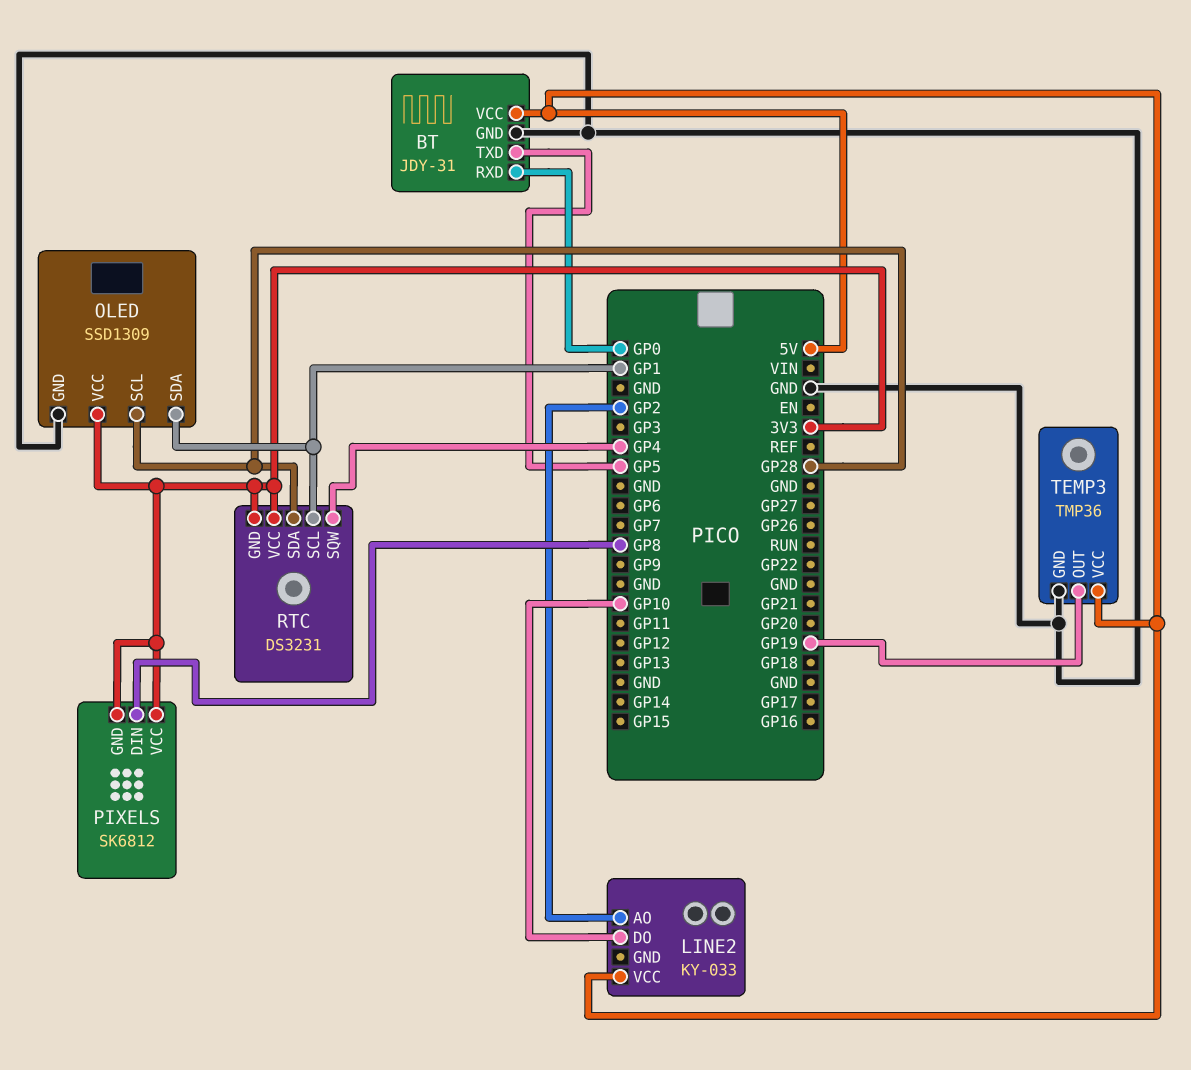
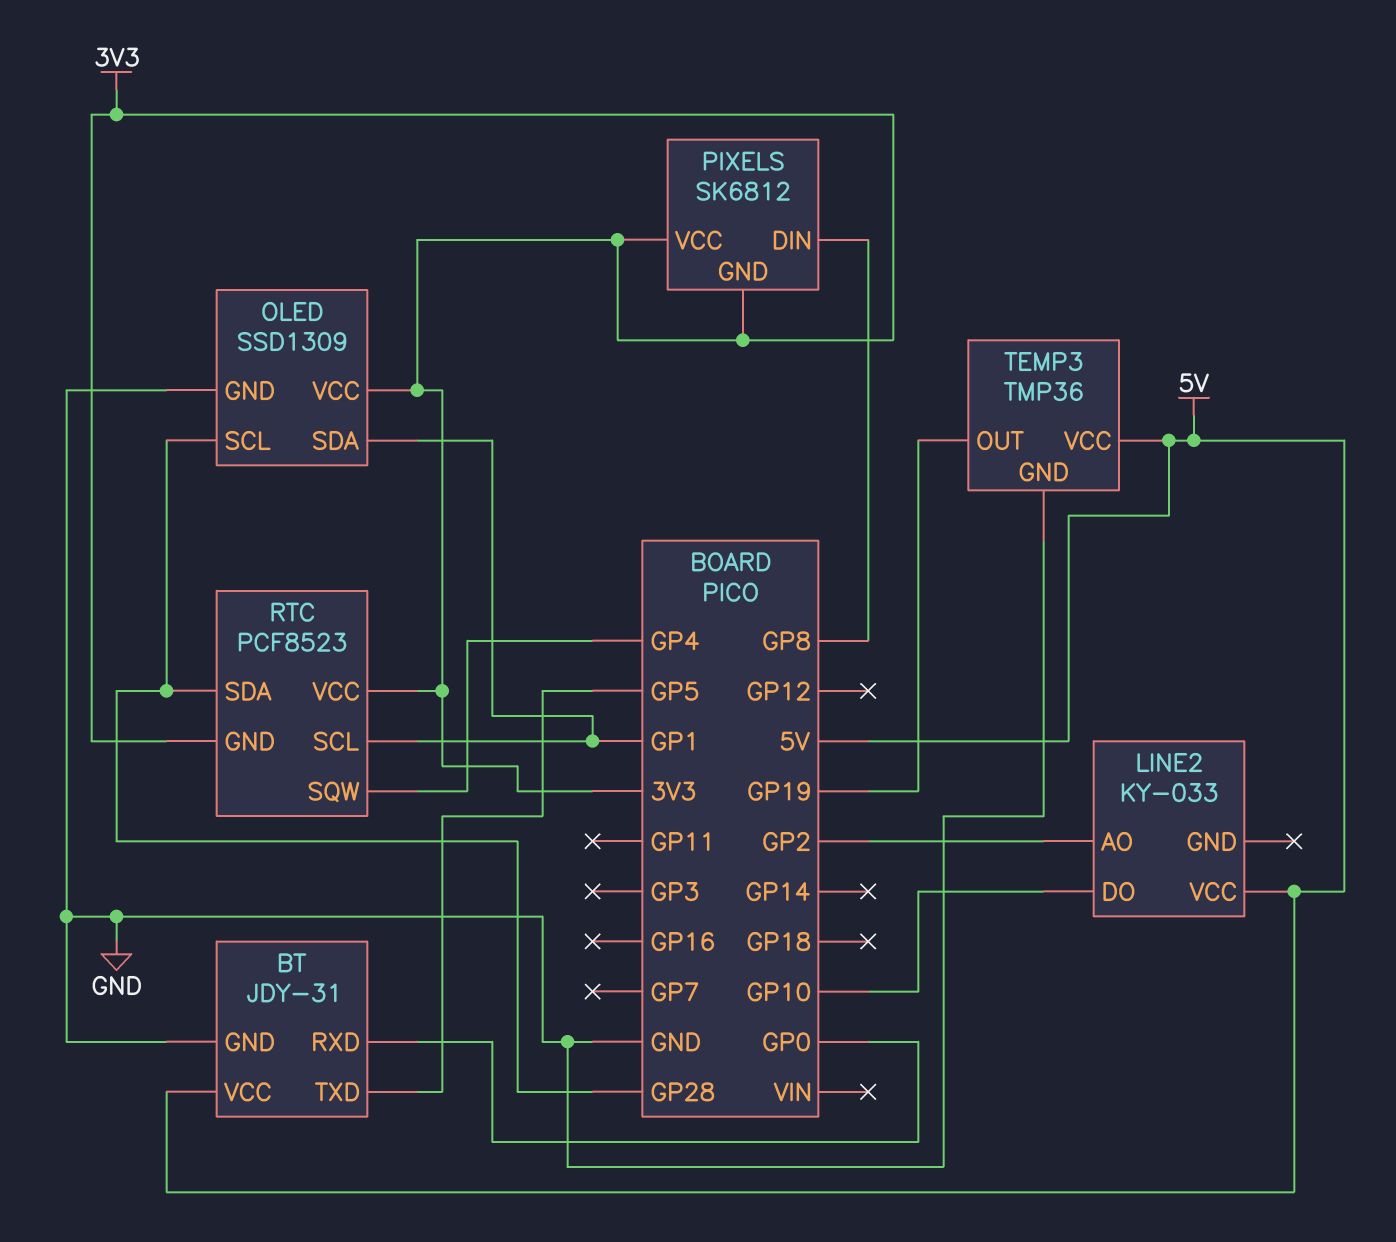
RTC: DS3231 -> PCF8523

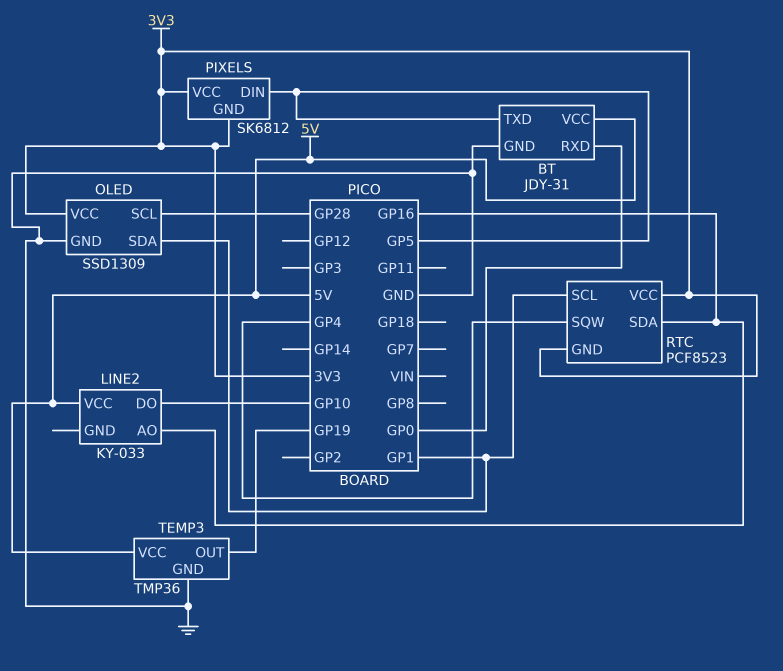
LINE2 pin AO: GP2 -> GP16
PIXELS pin DIN: GP8 -> GP5
RTC pin SDA: GP28 -> GP16

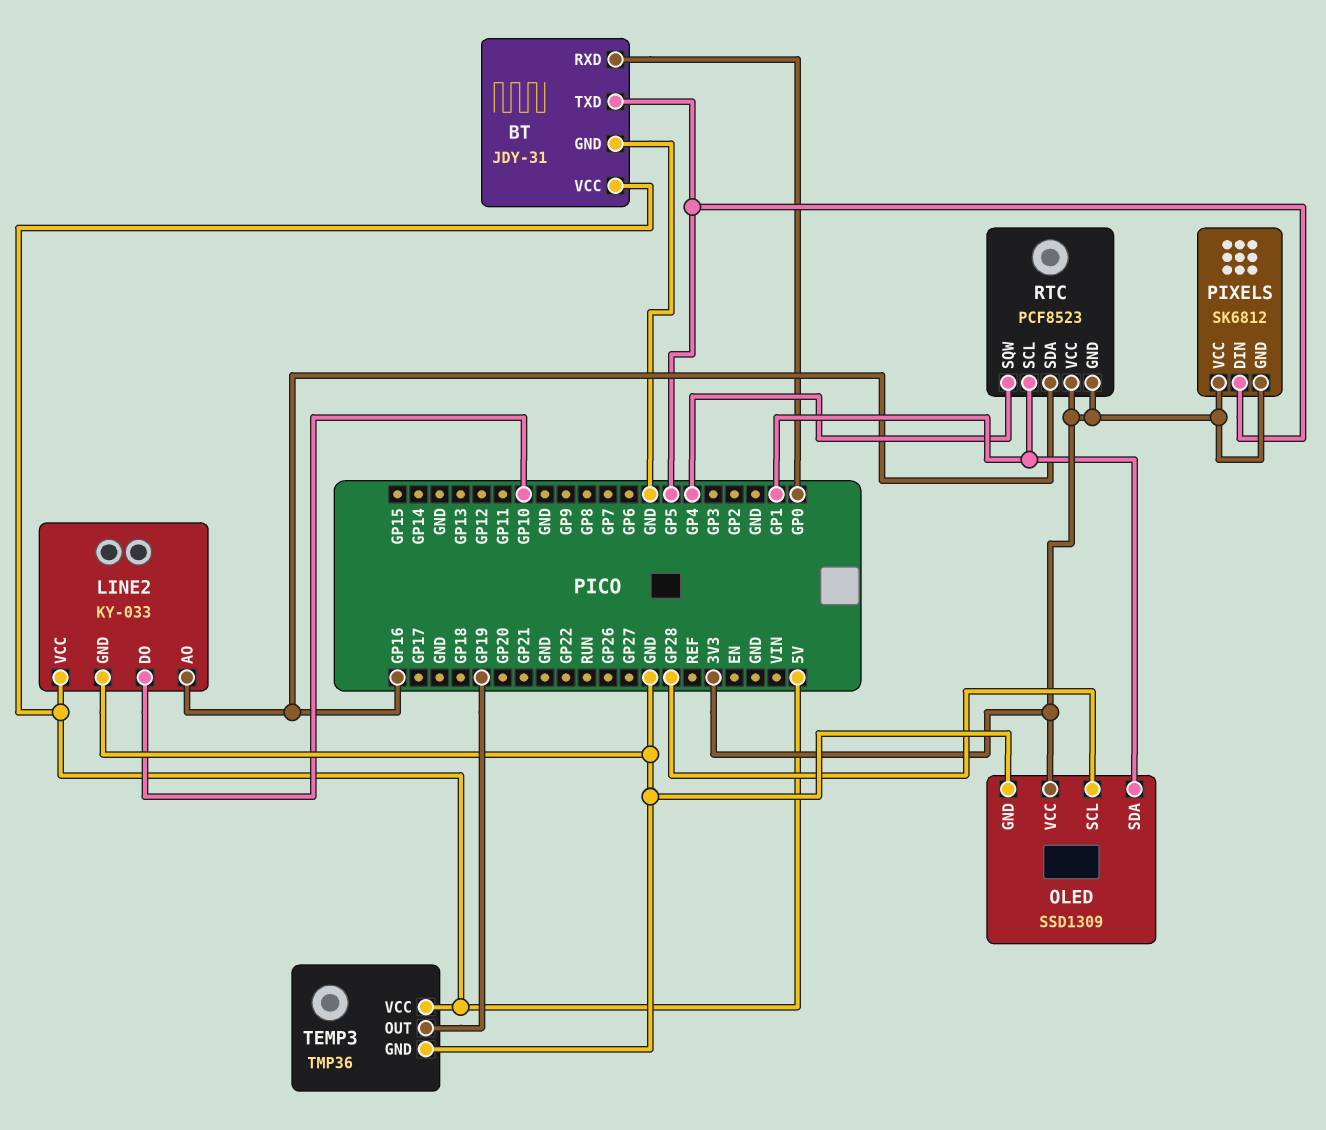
LINE2 pin GND: none -> GND

